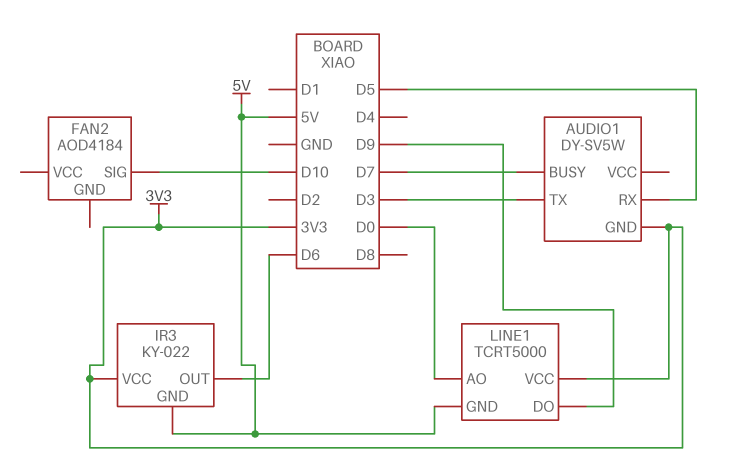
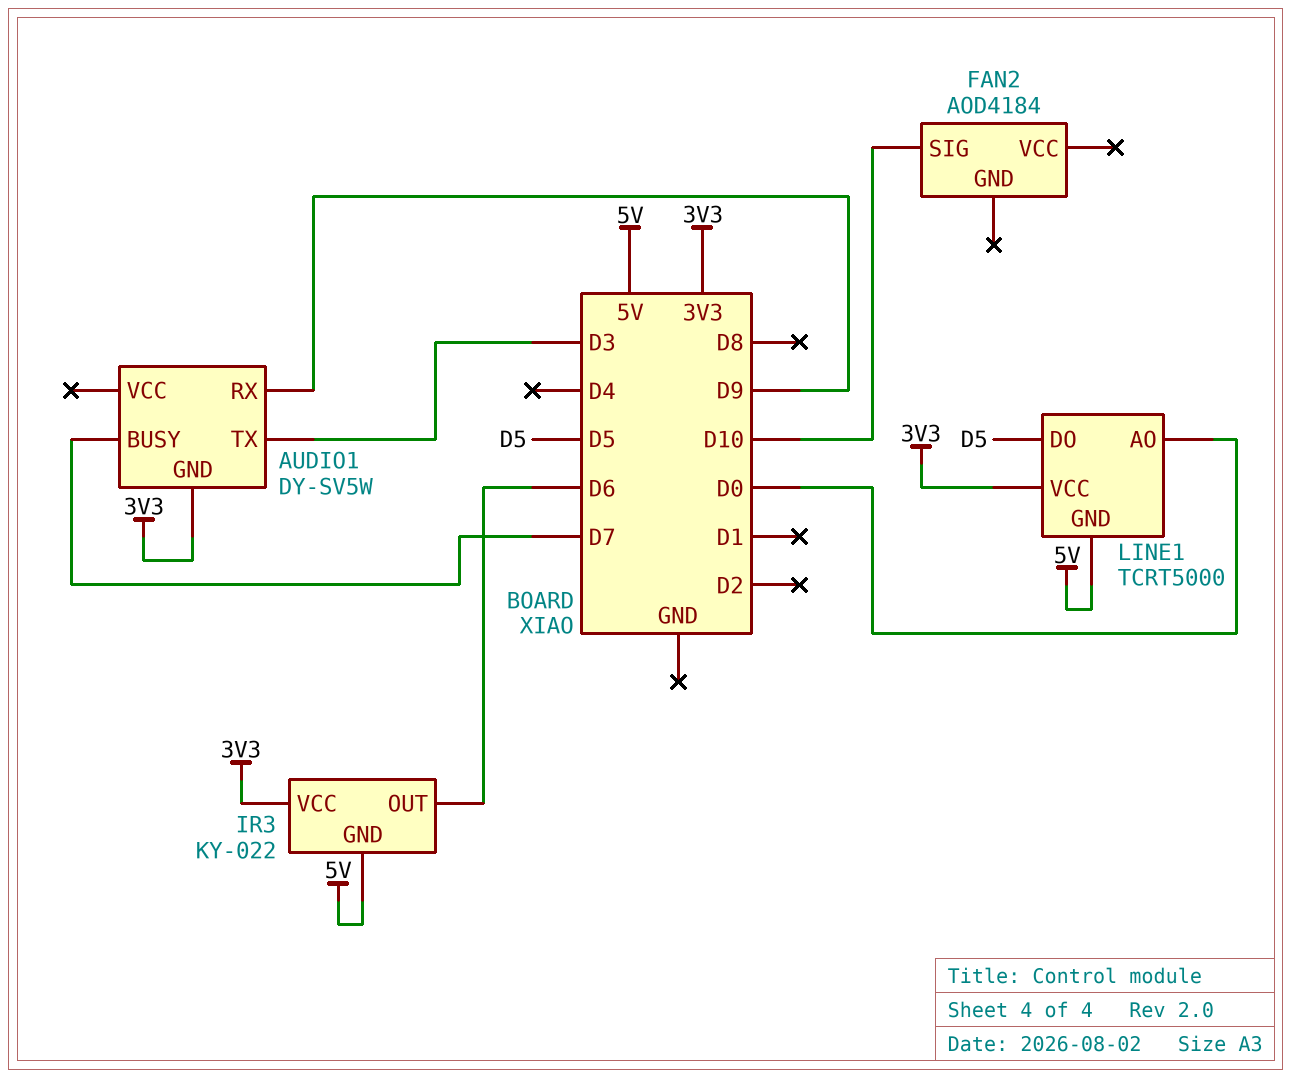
AUDIO1 pin RX: D5 -> D9
LINE1 pin DO: D9 -> D5

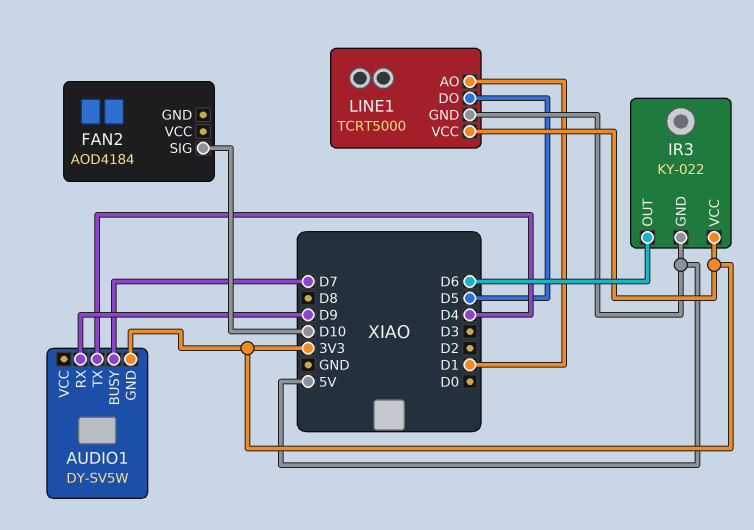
AUDIO1 pin TX: D3 -> D4
LINE1 pin AO: D0 -> D1

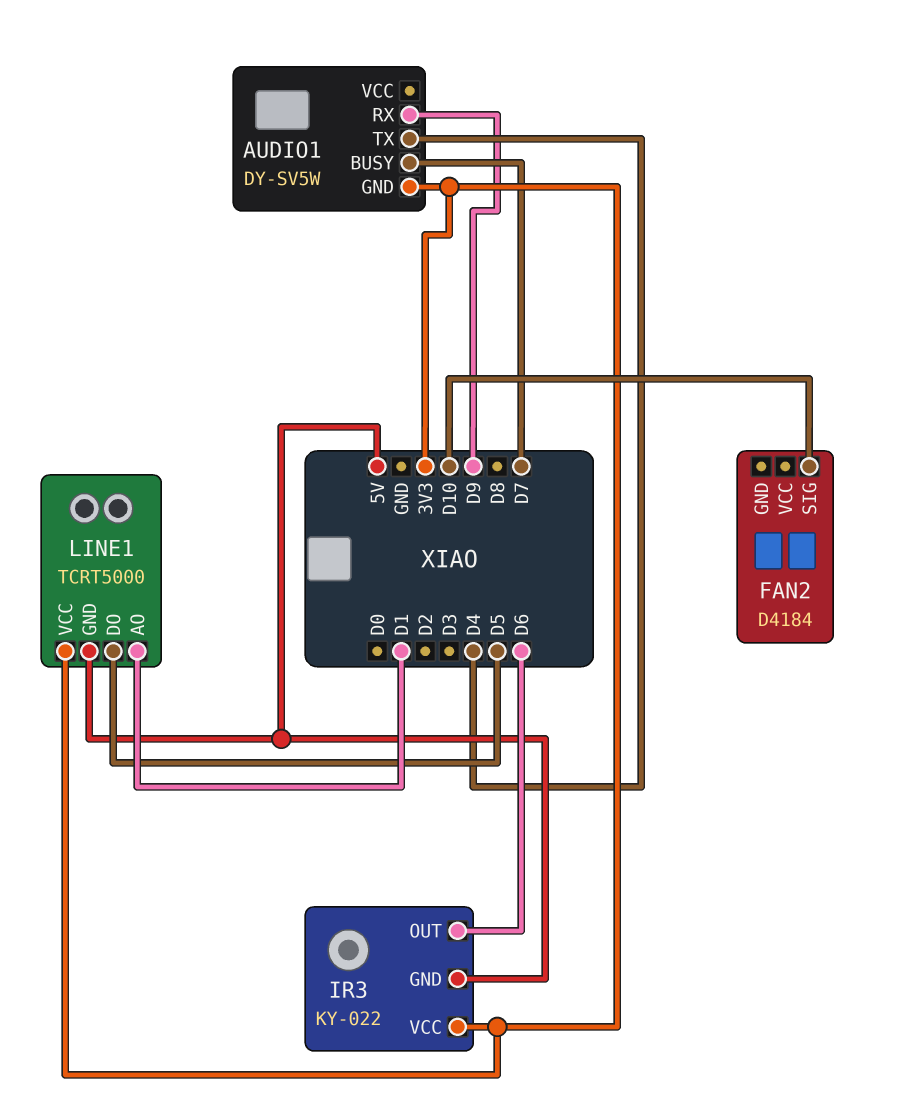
FAN2: AOD4184 -> D4184

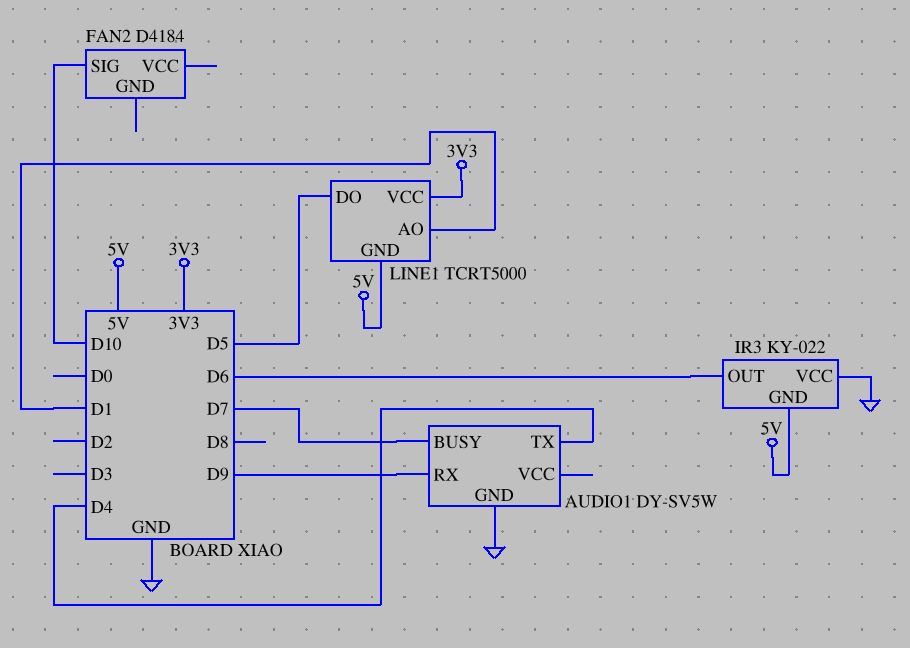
AUDIO1 pin GND: 3V3 -> GND
IR3 pin VCC: 3V3 -> GND

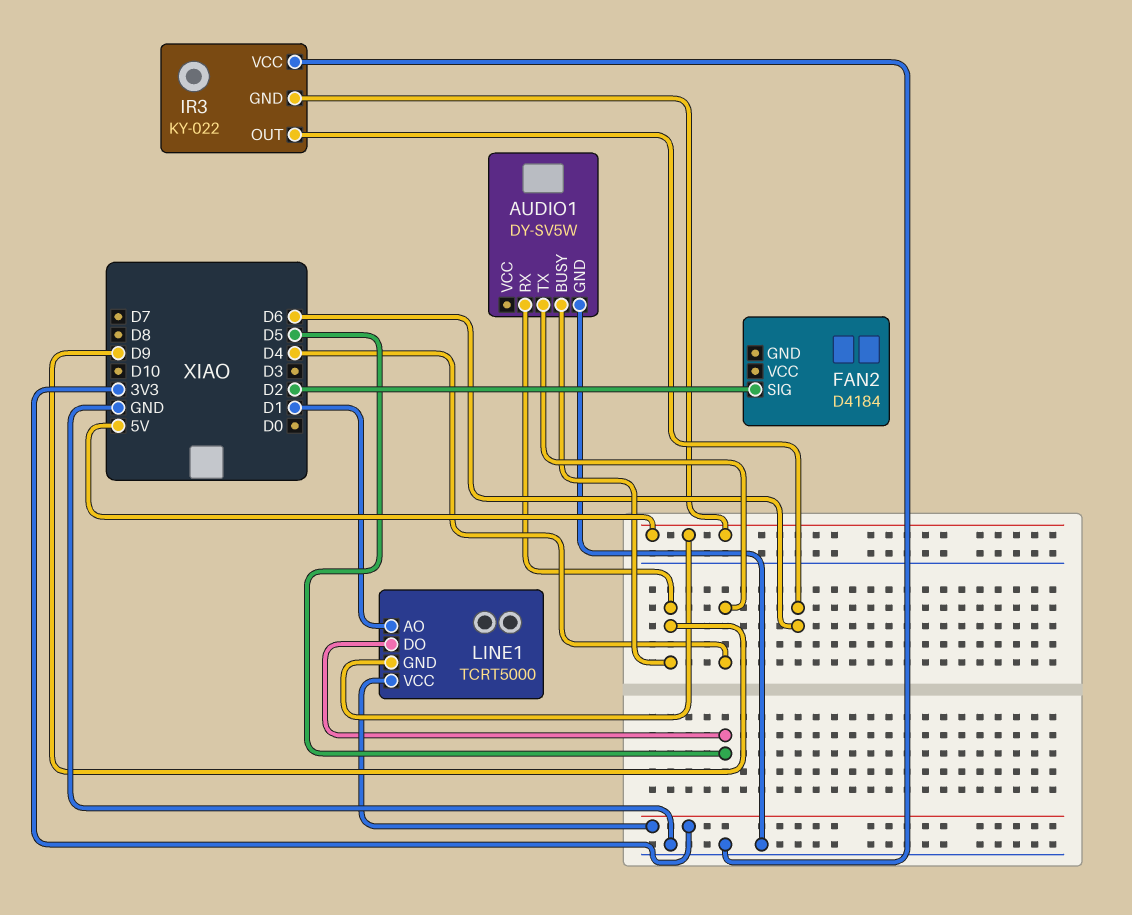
AUDIO1 pin BUSY: D7 -> D9
FAN2 pin SIG: D10 -> D2

